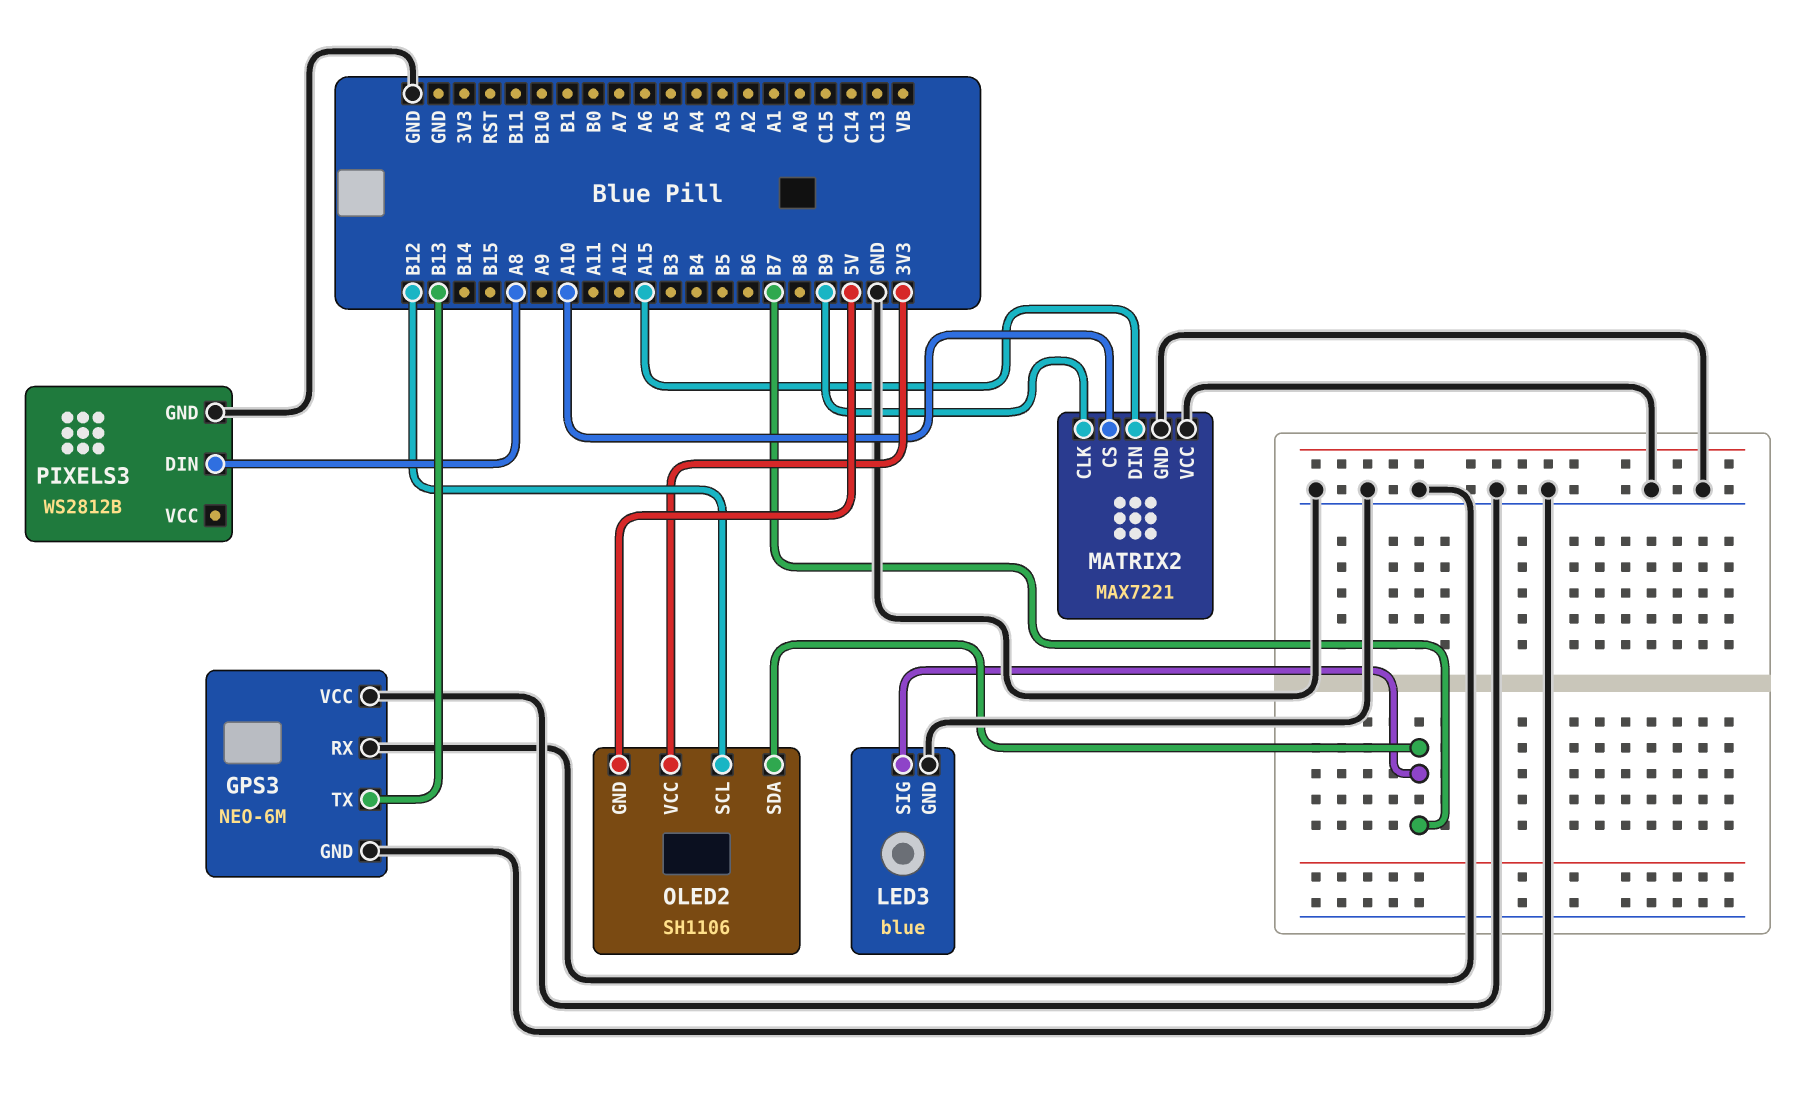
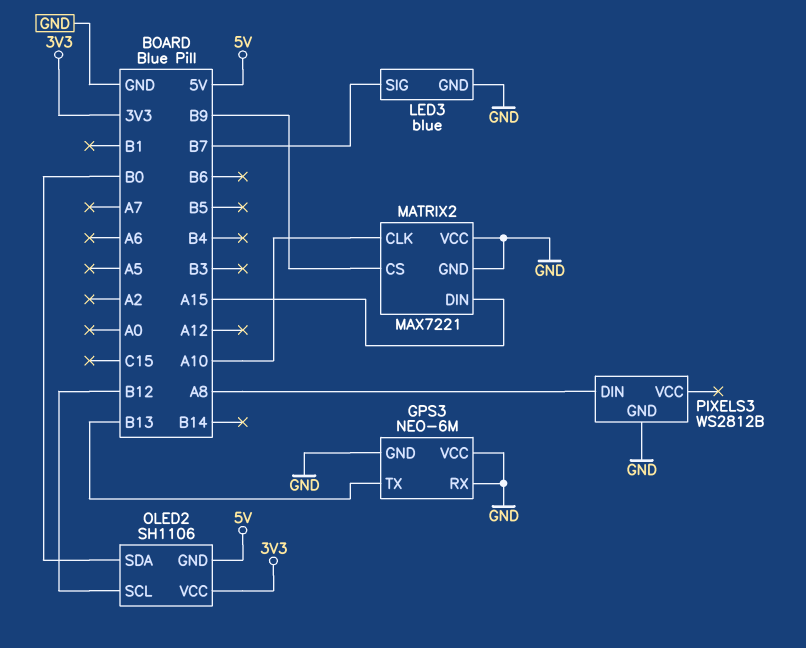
MATRIX2 pin CLK: B9 -> A10
MATRIX2 pin CS: A10 -> B9
OLED2 pin SDA: B7 -> B0

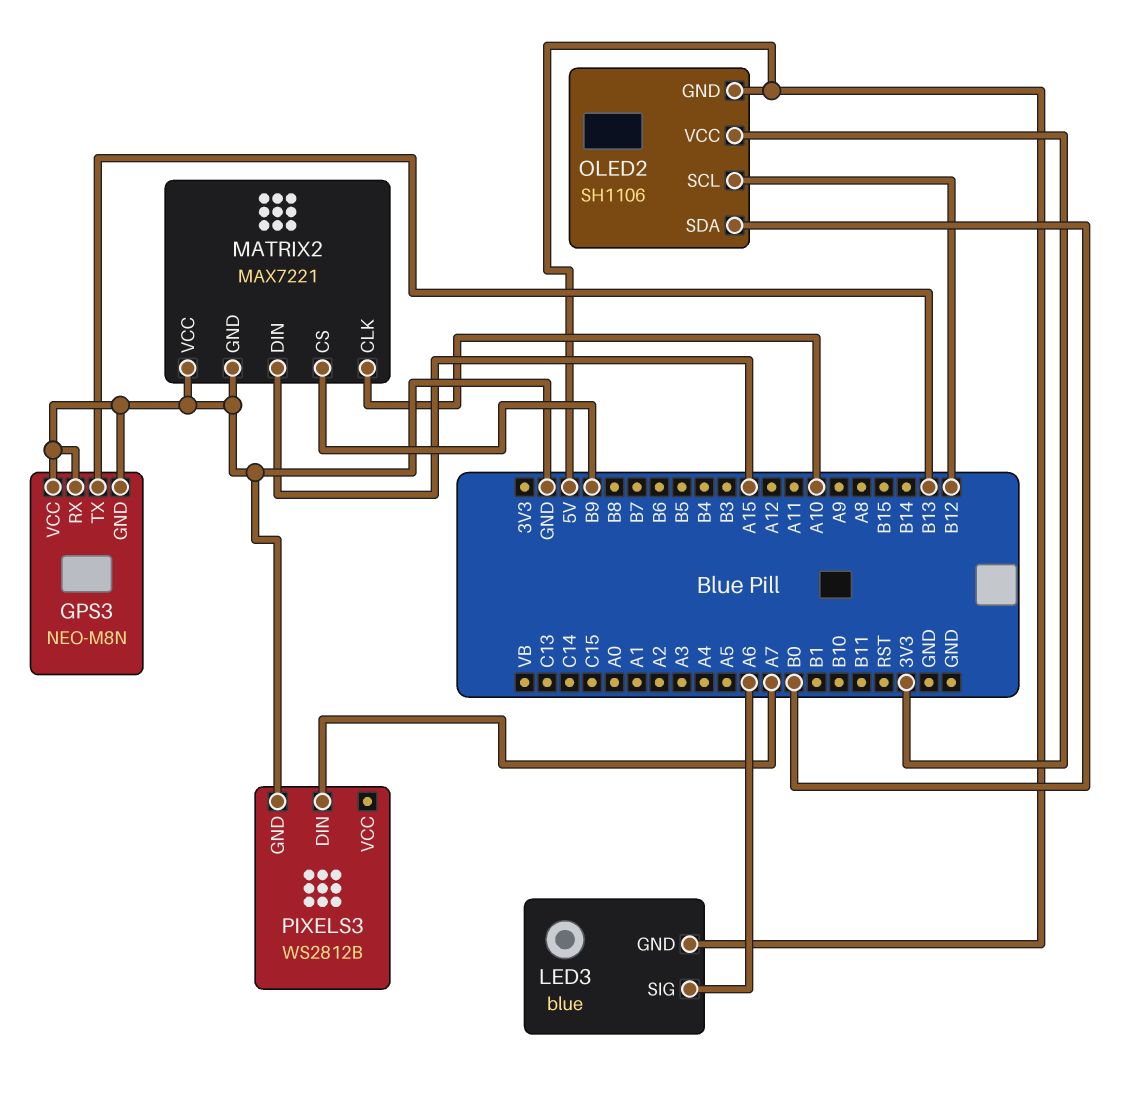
GPS3: NEO-6M -> NEO-M8N
LED3 pin GND: GND -> 5V
LED3 pin SIG: B7 -> A6
PIXELS3 pin DIN: A8 -> A7

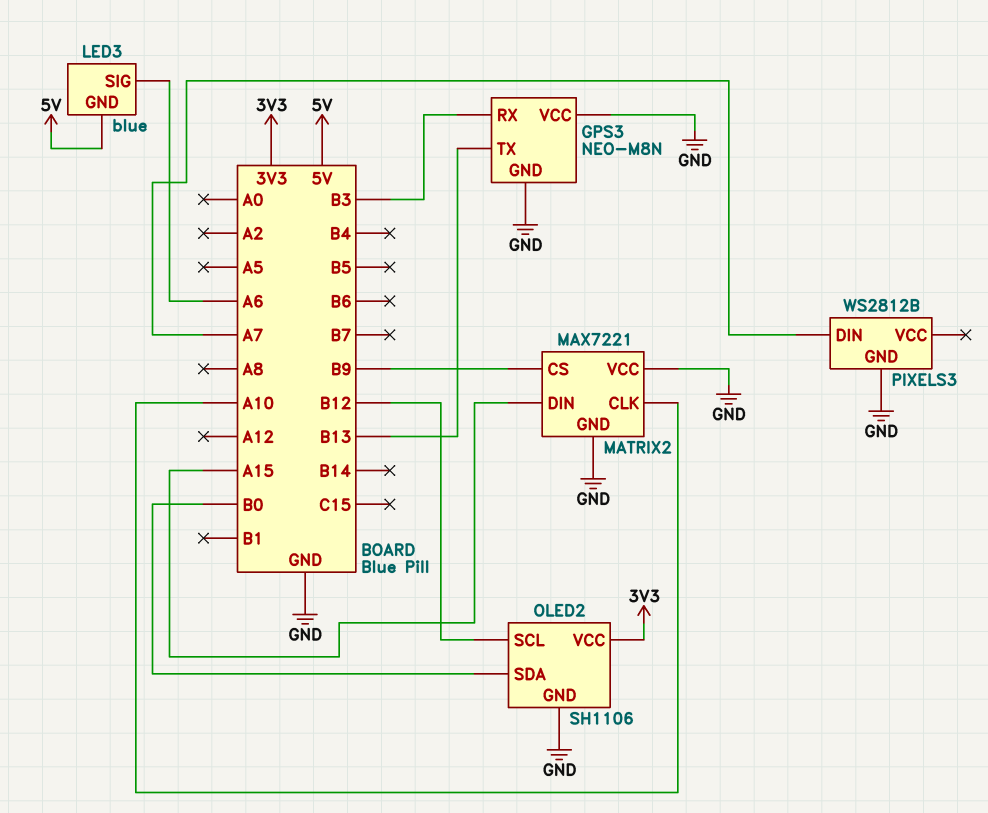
GPS3 pin RX: GND -> B3
OLED2 pin GND: 5V -> GND

